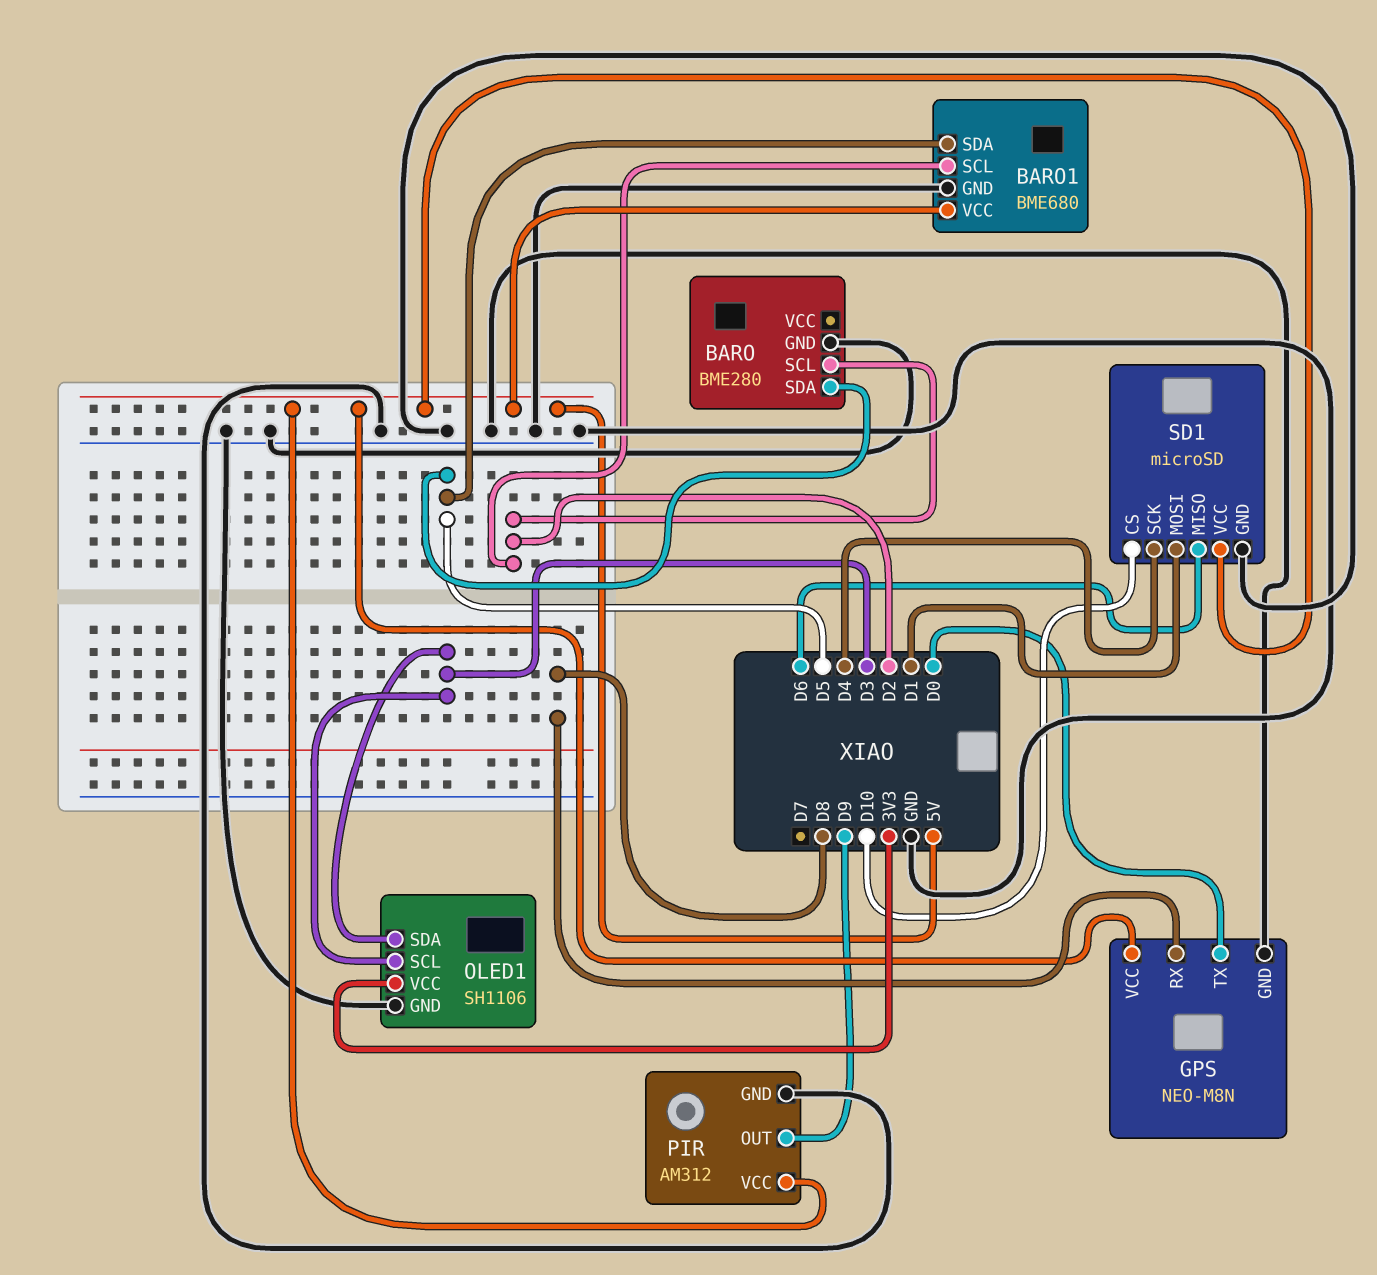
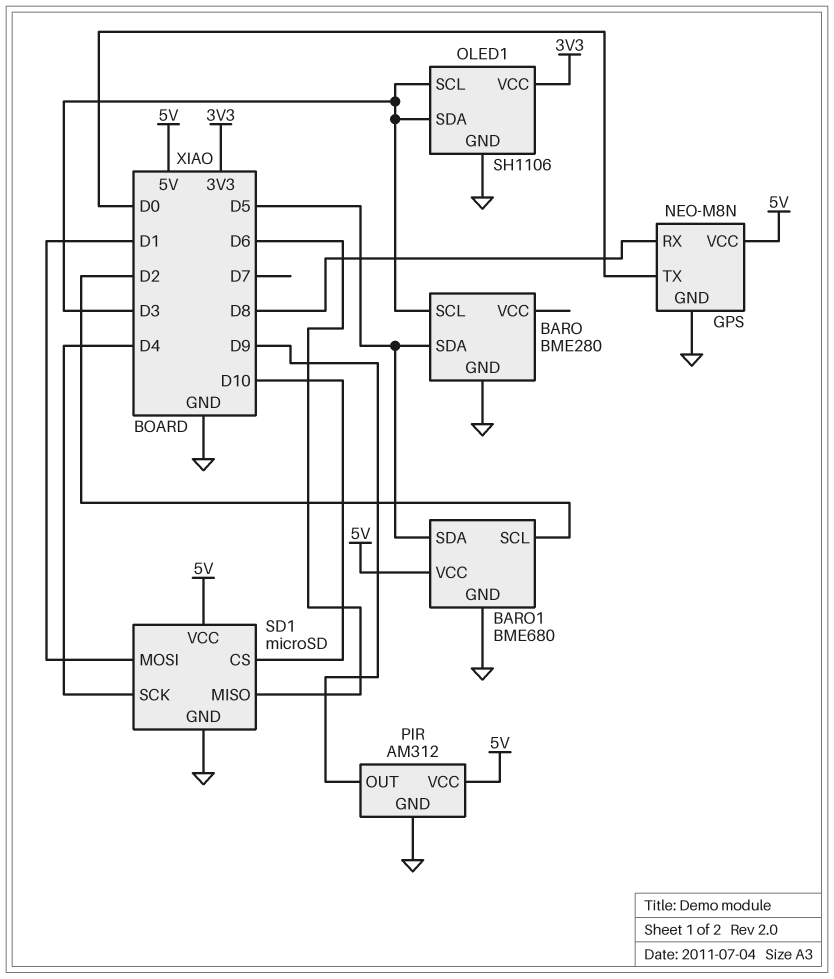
BARO pin SCL: D2 -> D3

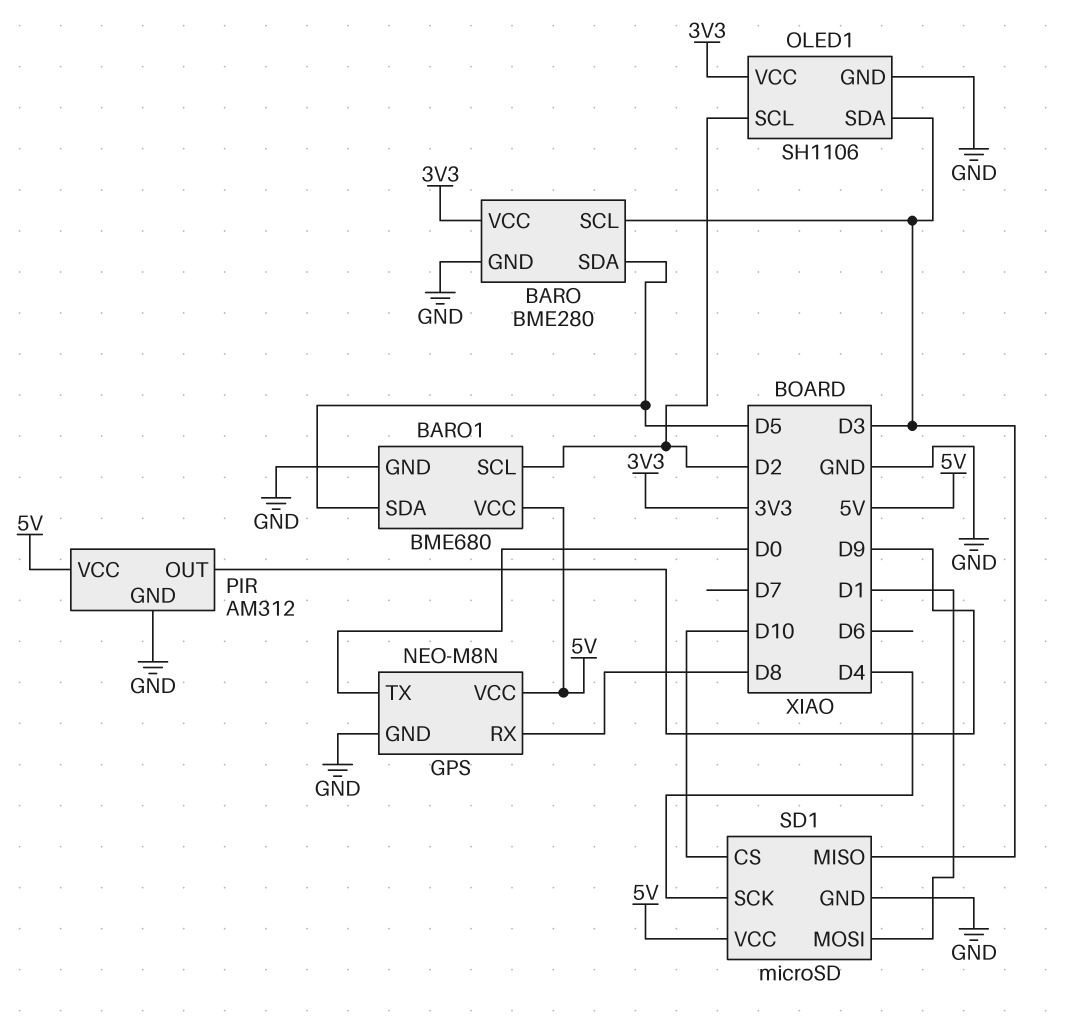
BARO pin VCC: none -> 3V3
OLED1 pin SCL: D3 -> D2
SD1 pin MISO: D6 -> D3

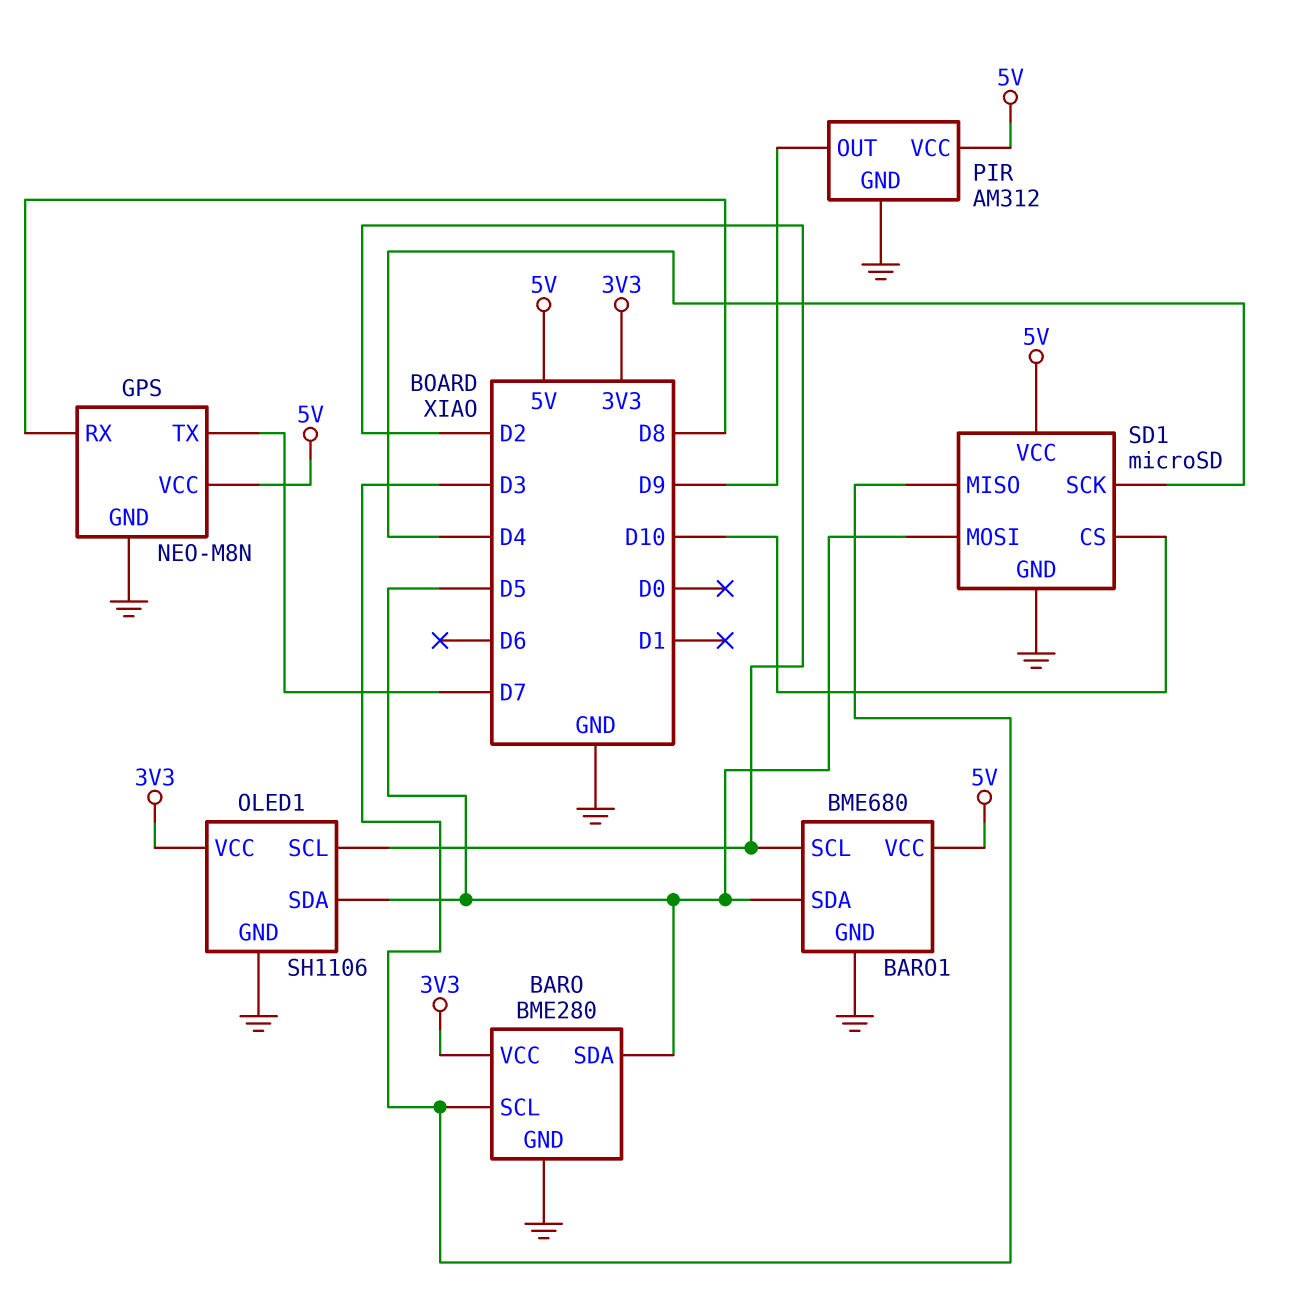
GPS pin TX: D0 -> D7
OLED1 pin SDA: D3 -> D5
SD1 pin MOSI: D1 -> D5

